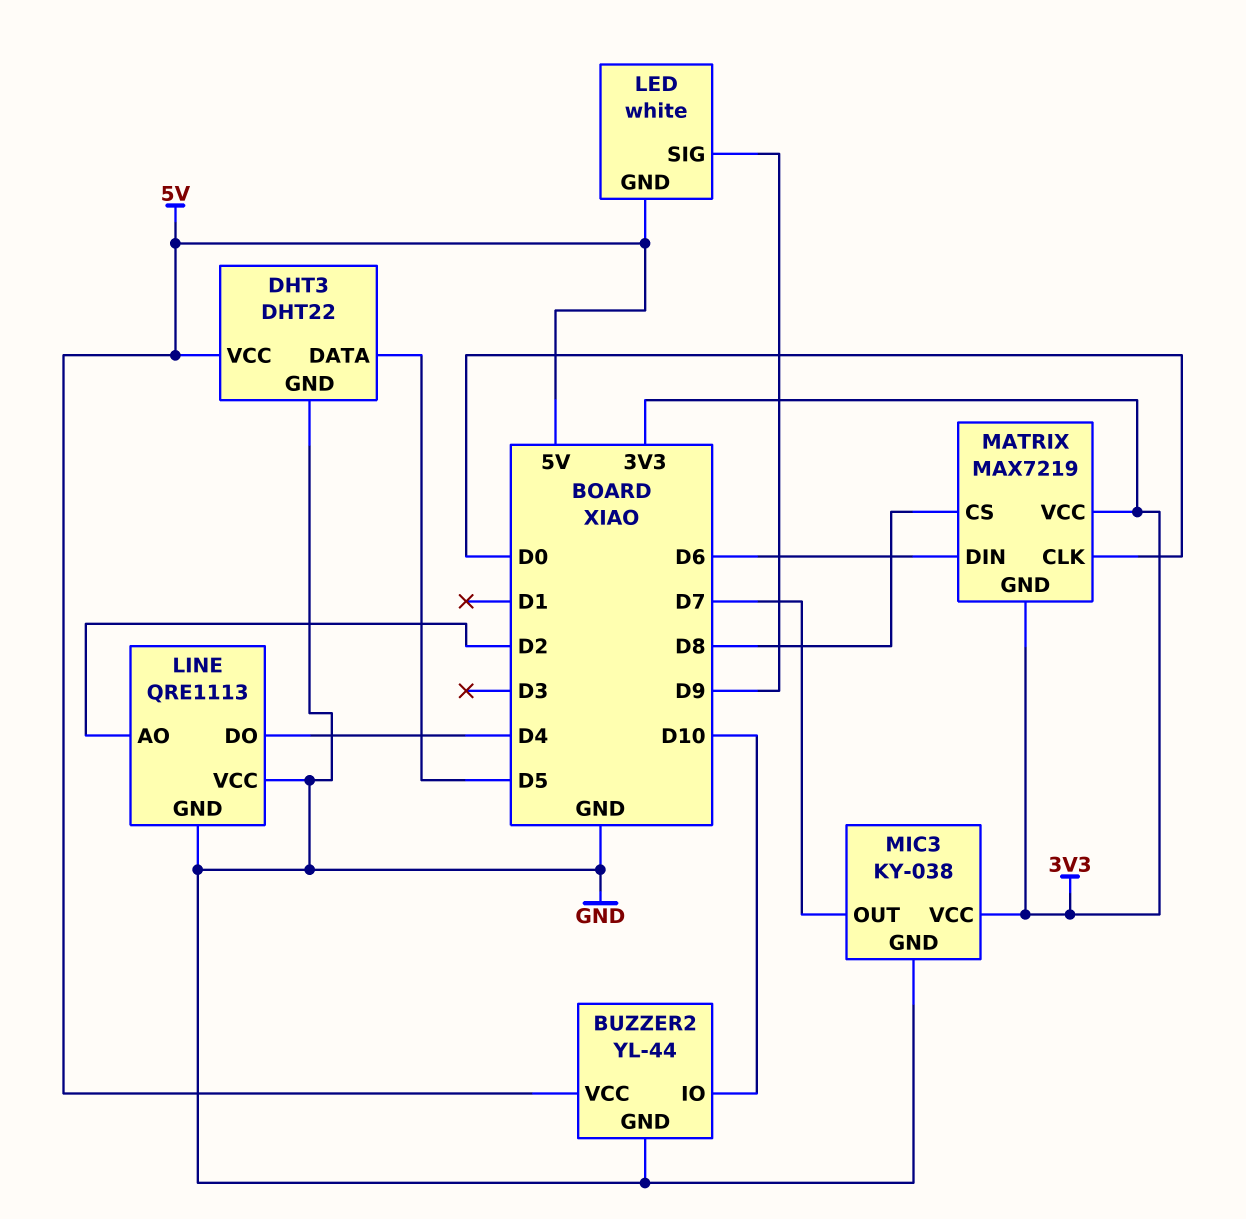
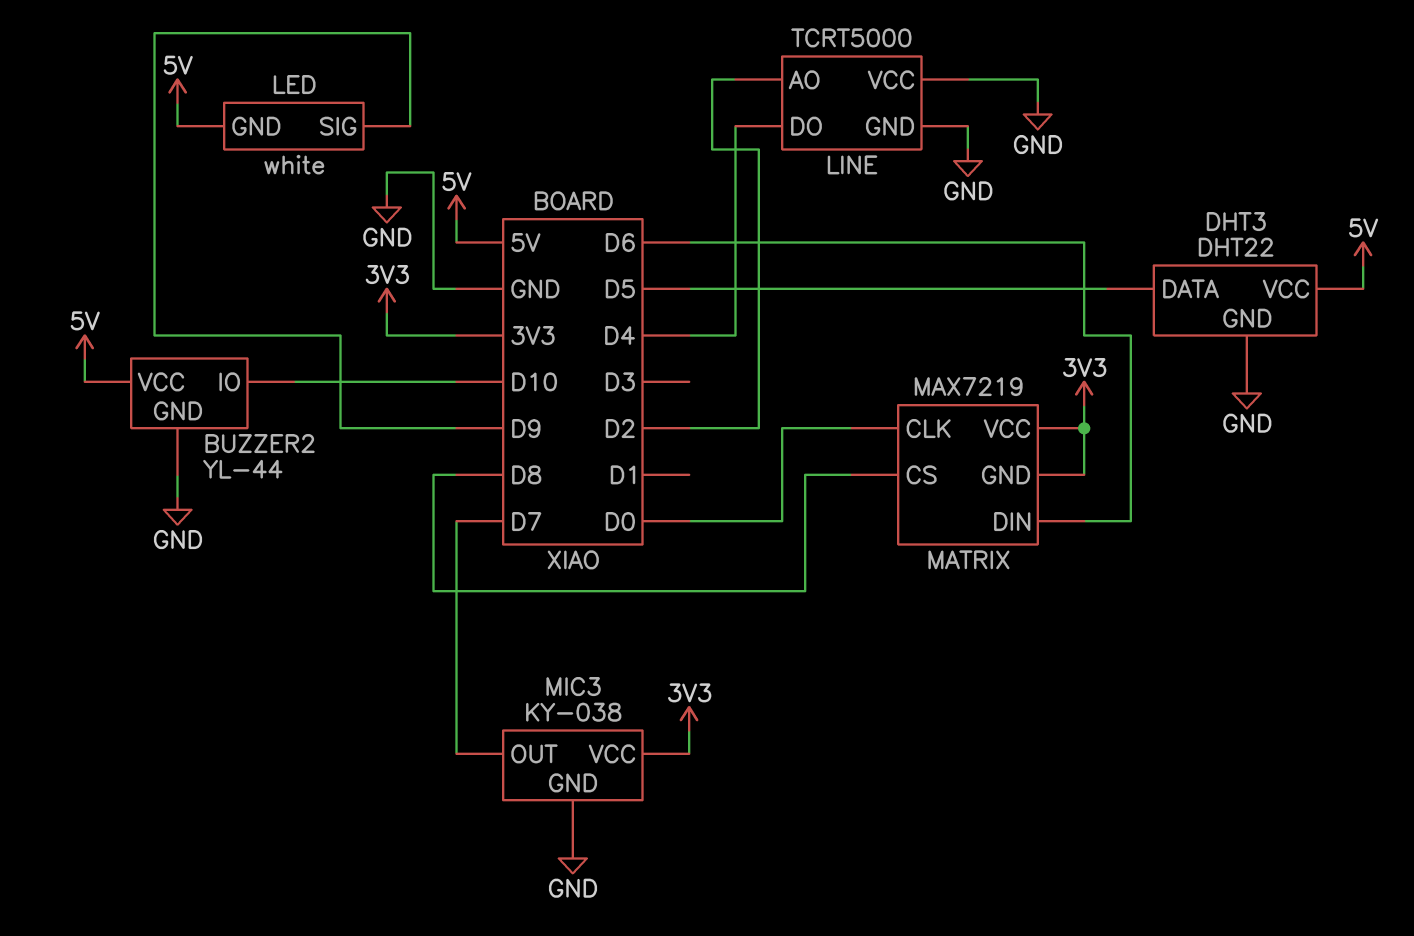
LINE: QRE1113 -> TCRT5000

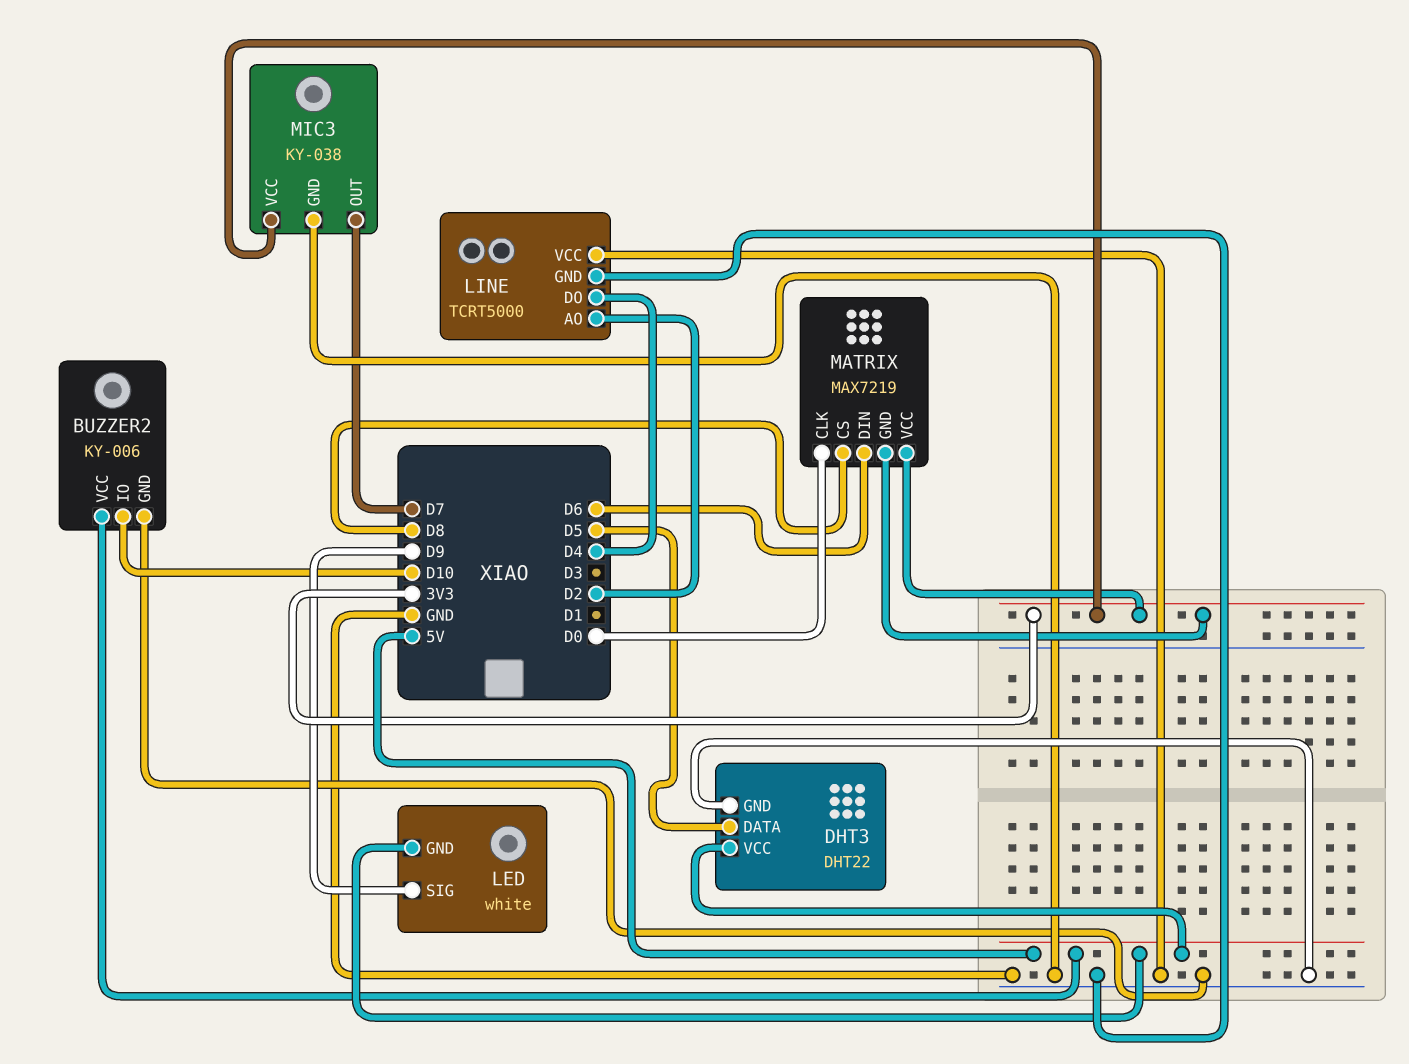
BUZZER2: YL-44 -> KY-006

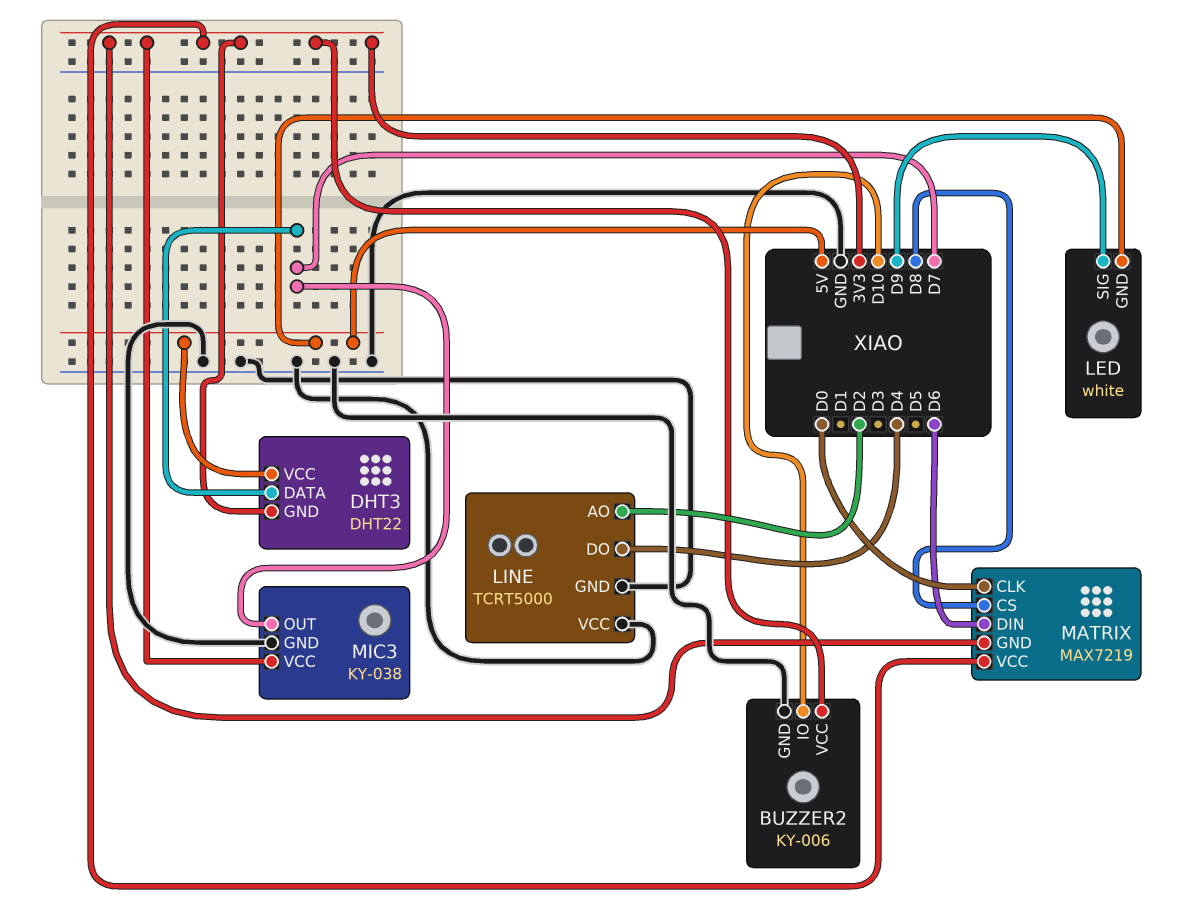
BUZZER2 pin VCC: 5V -> 3V3
DHT3 pin DATA: D5 -> D7
DHT3 pin GND: GND -> 3V3

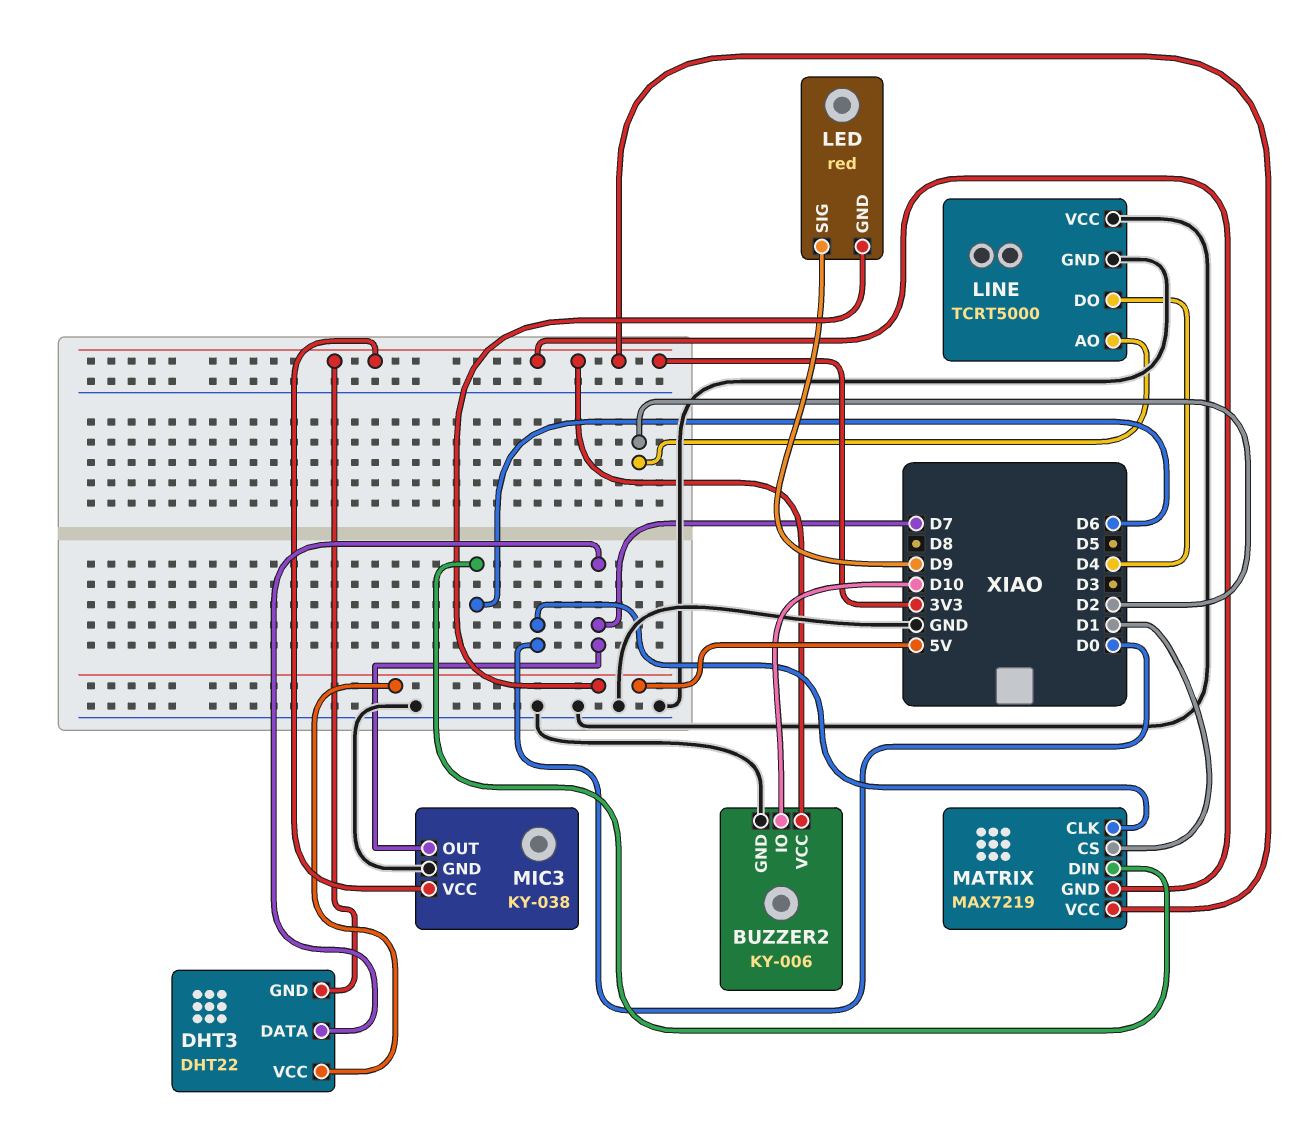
LED: white -> red
MATRIX pin CS: D8 -> D1

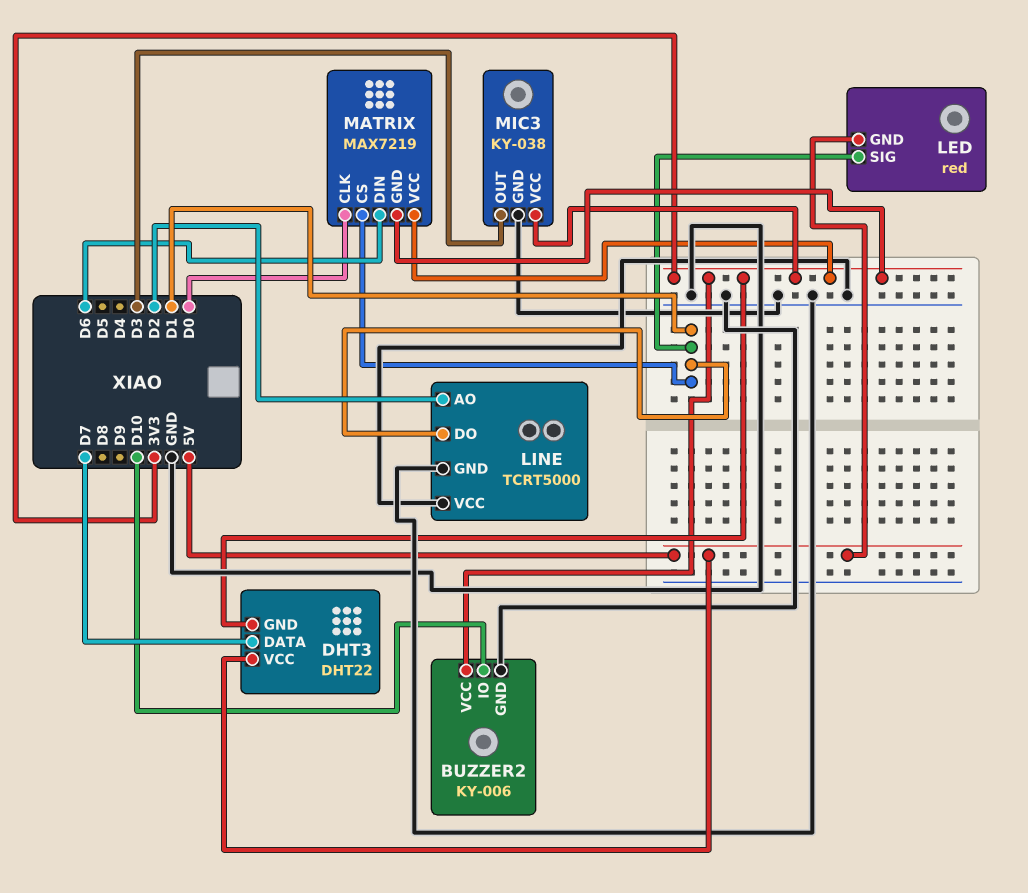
LED pin SIG: D9 -> D1
LINE pin DO: D4 -> D1
MIC3 pin OUT: D7 -> D3

